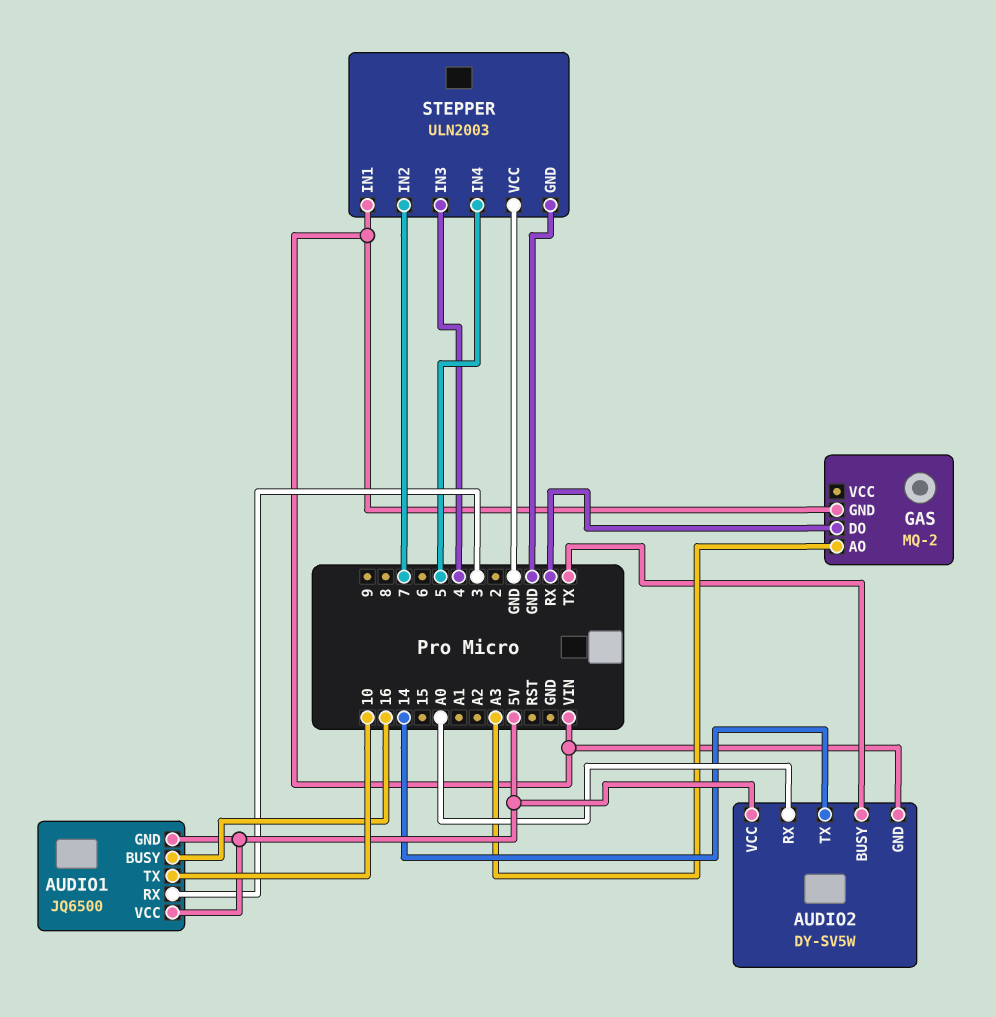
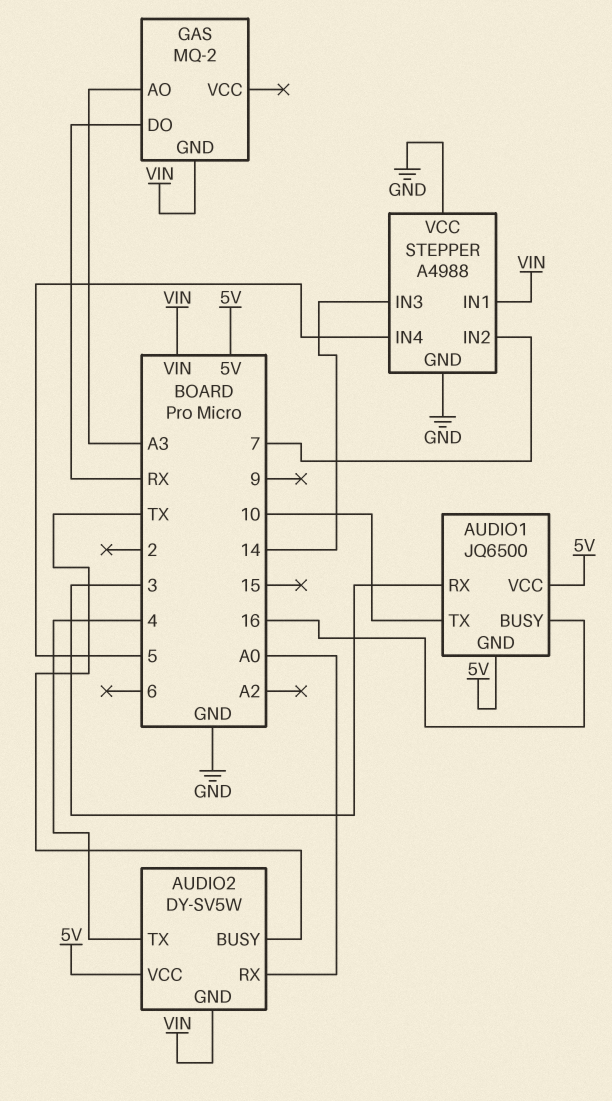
AUDIO2 pin TX: 14 -> 4
STEPPER: ULN2003 -> A4988
STEPPER pin IN3: 4 -> 14

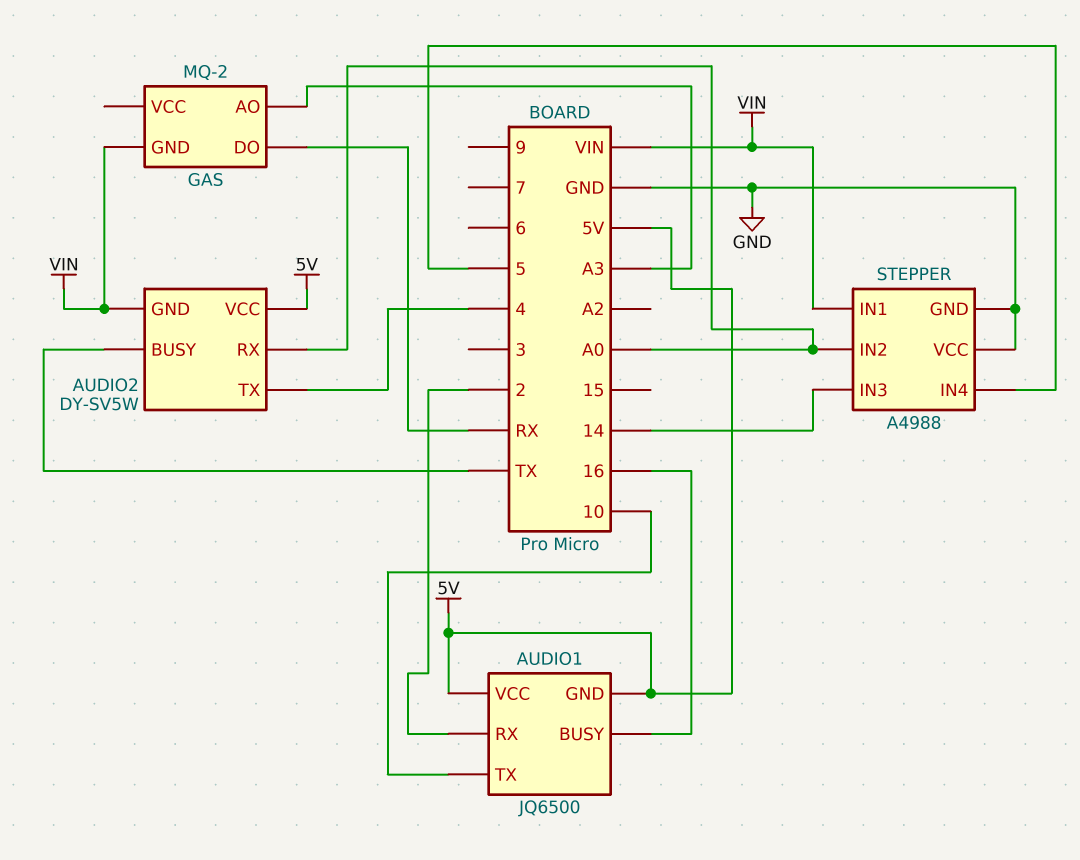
AUDIO1 pin RX: 3 -> 2
STEPPER pin IN2: 7 -> A0

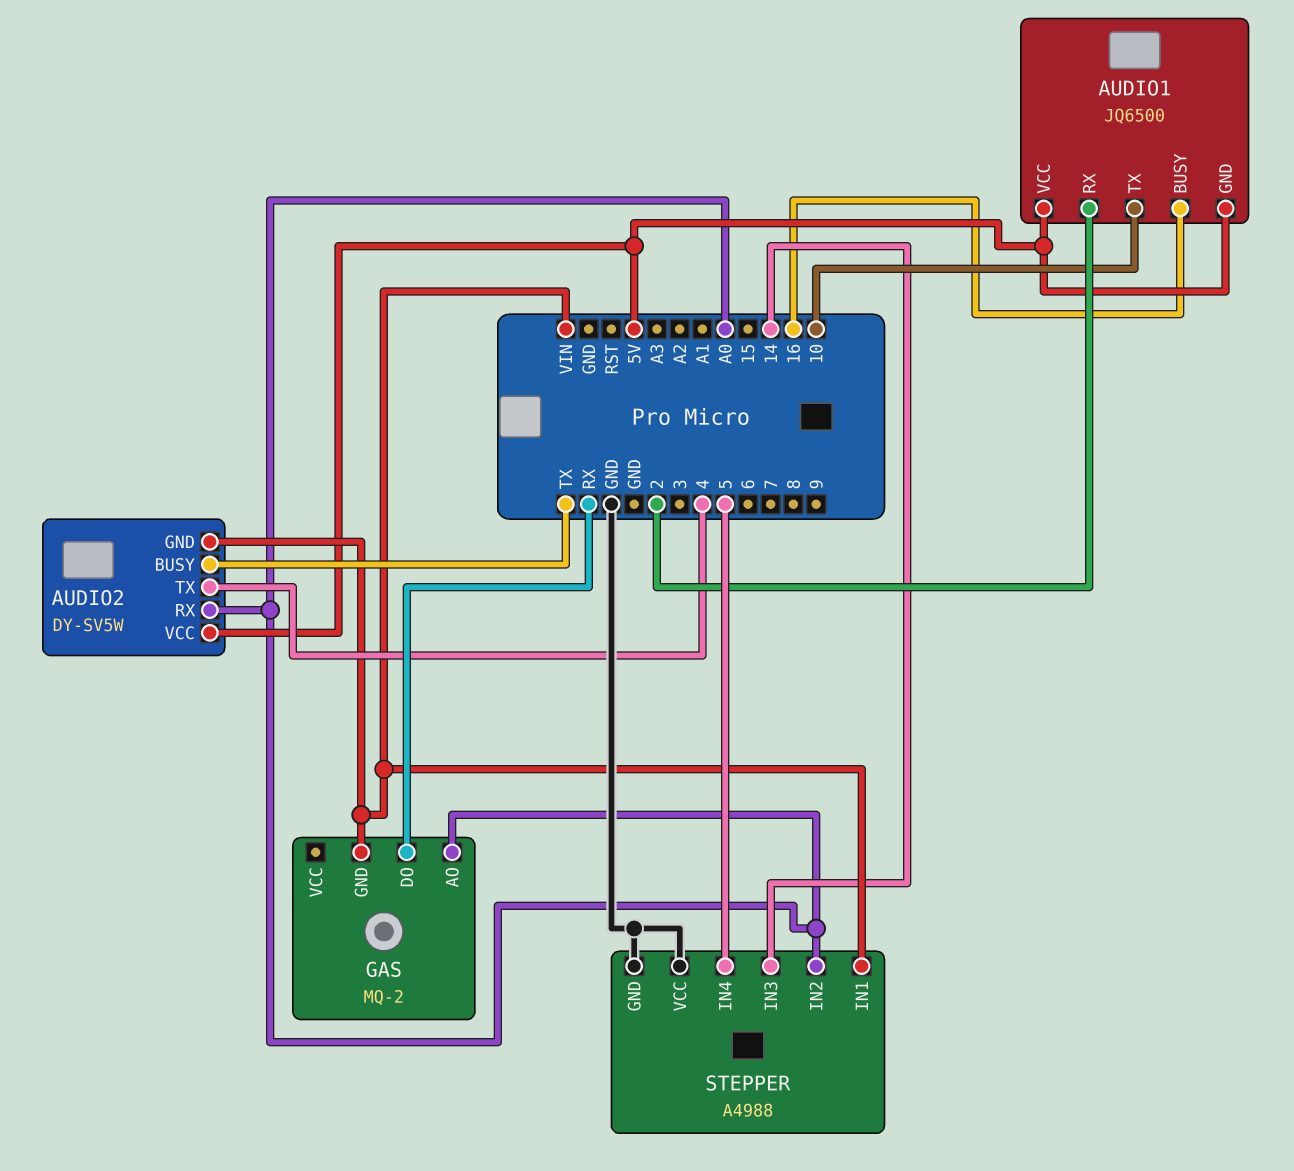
GAS pin AO: A3 -> A0

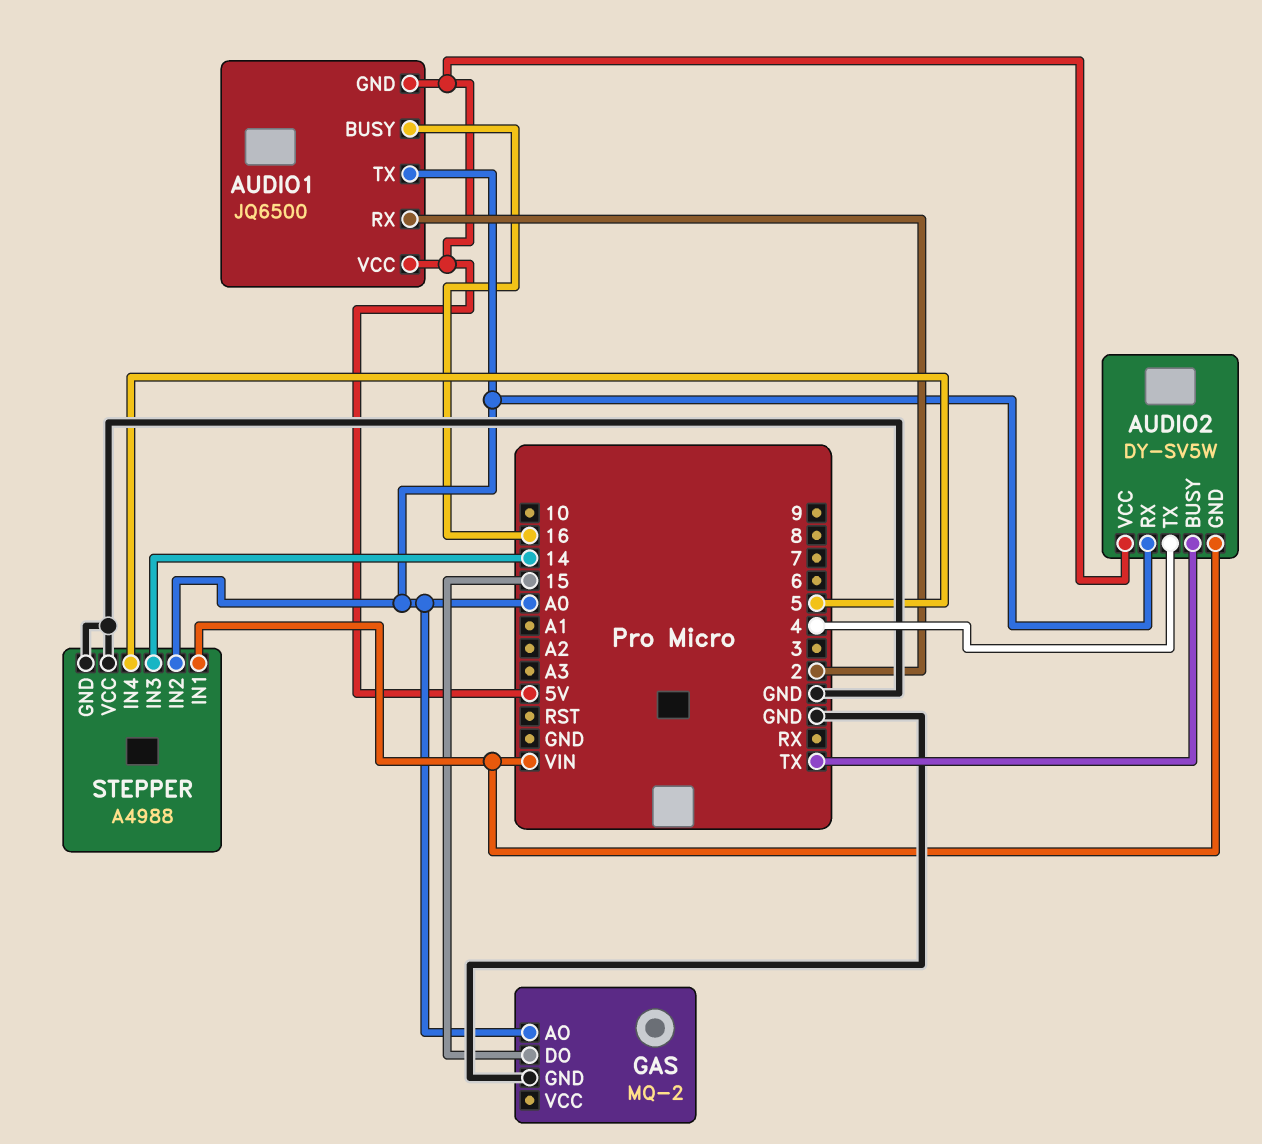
AUDIO1 pin TX: 10 -> A0
GAS pin DO: RX -> 15
GAS pin GND: VIN -> GND

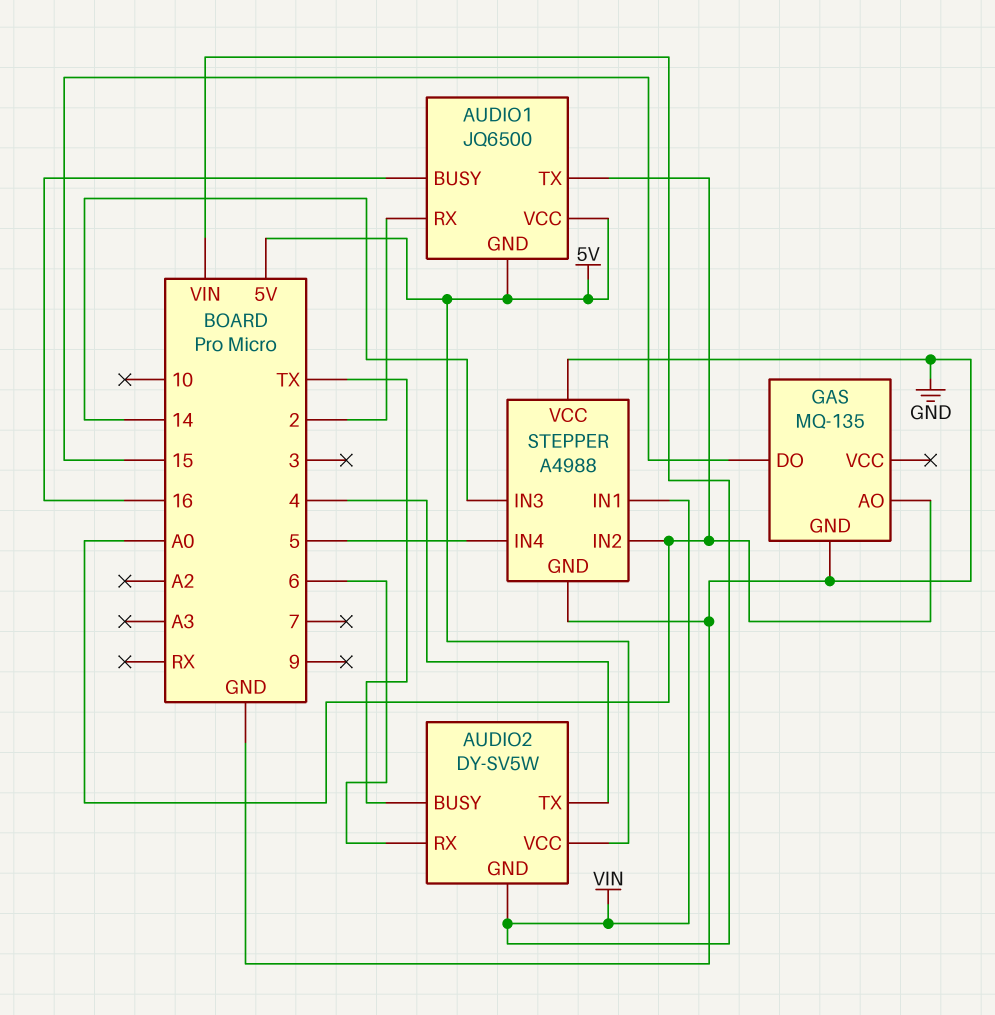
AUDIO2 pin RX: A0 -> 6
GAS: MQ-2 -> MQ-135

